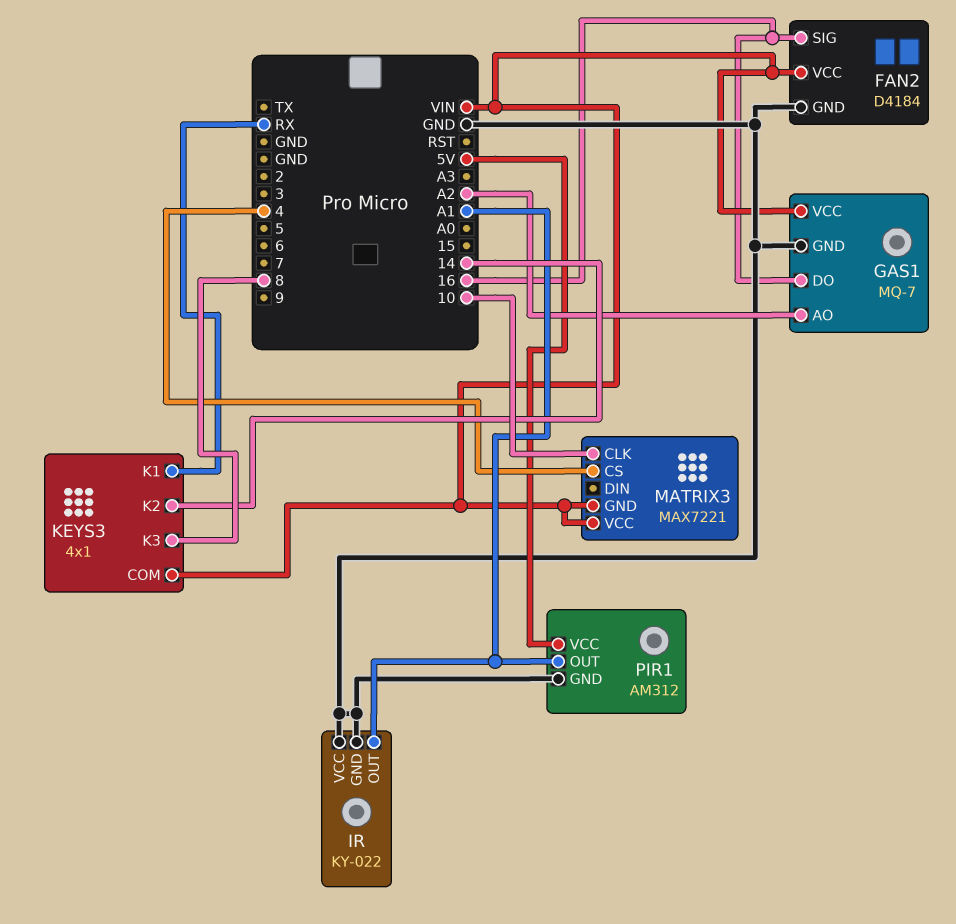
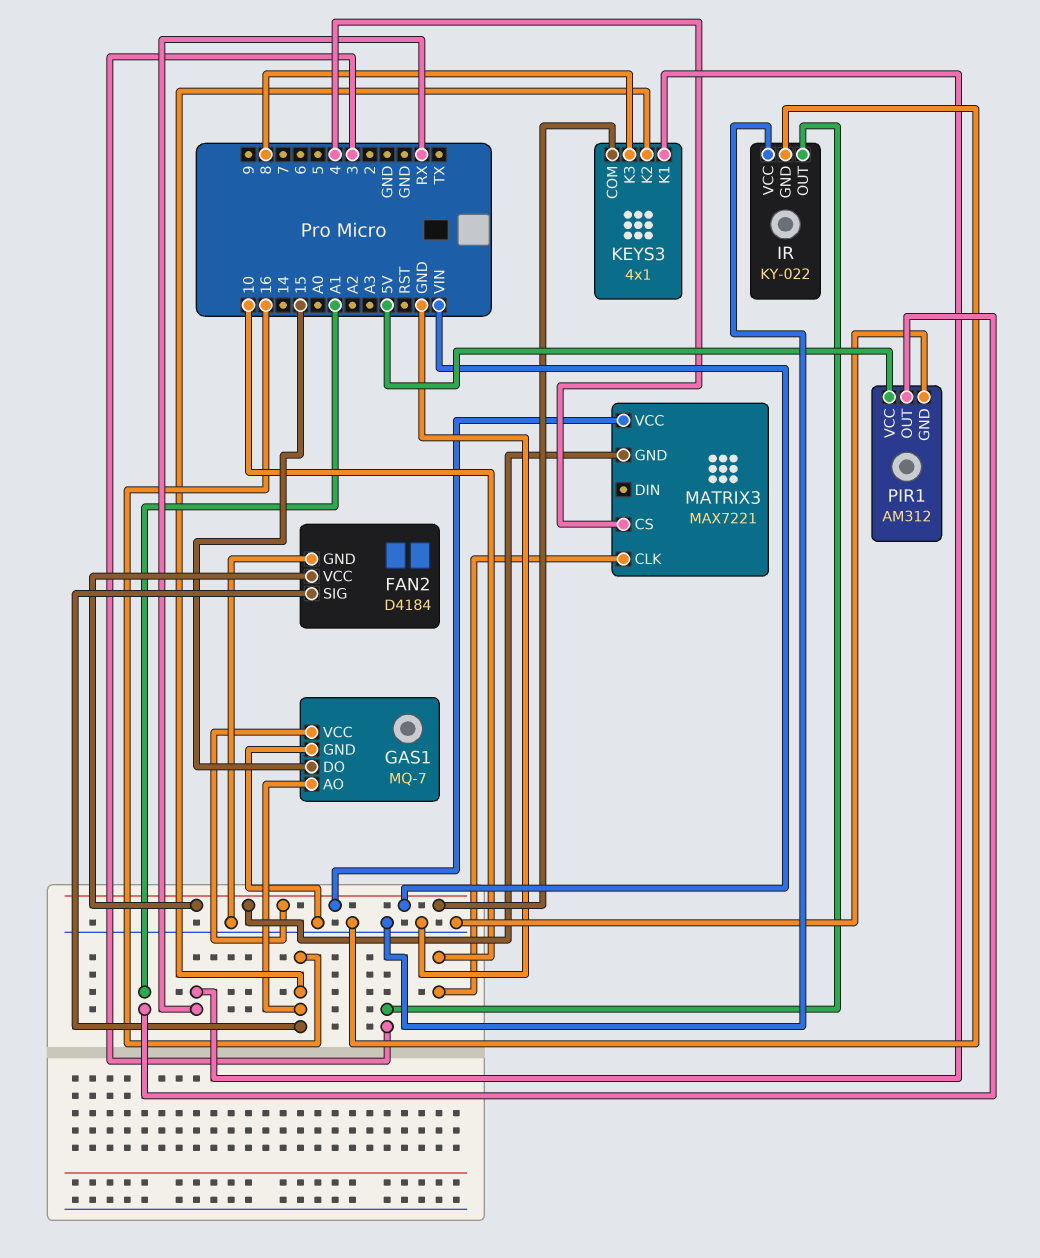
GAS1 pin AO: A2 -> 16
GAS1 pin DO: 16 -> 15
IR pin OUT: A1 -> 3
KEYS3 pin K2: 14 -> 16

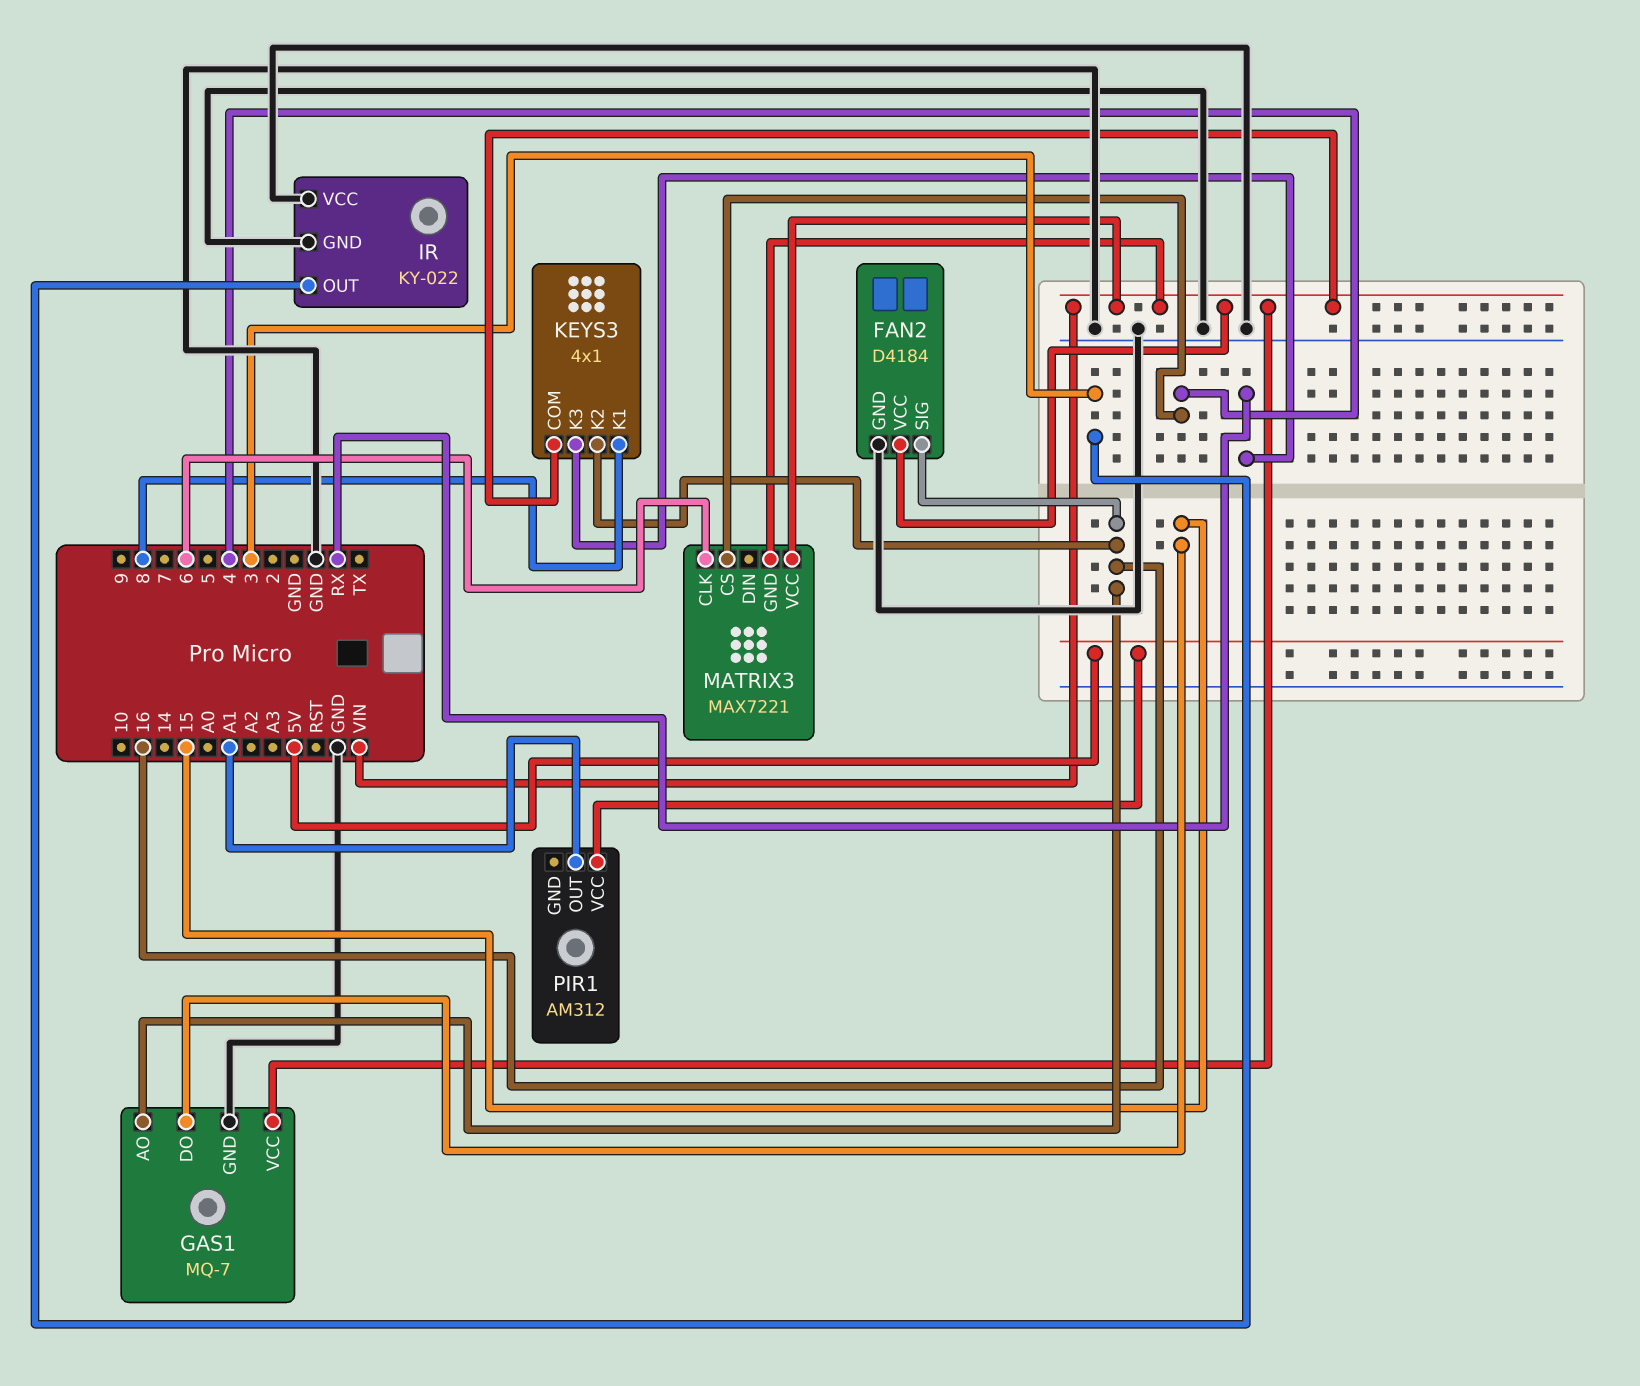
KEYS3 pin K1: RX -> 8
KEYS3 pin K3: 8 -> RX
MATRIX3 pin CLK: 10 -> 6
PIR1 pin GND: GND -> none

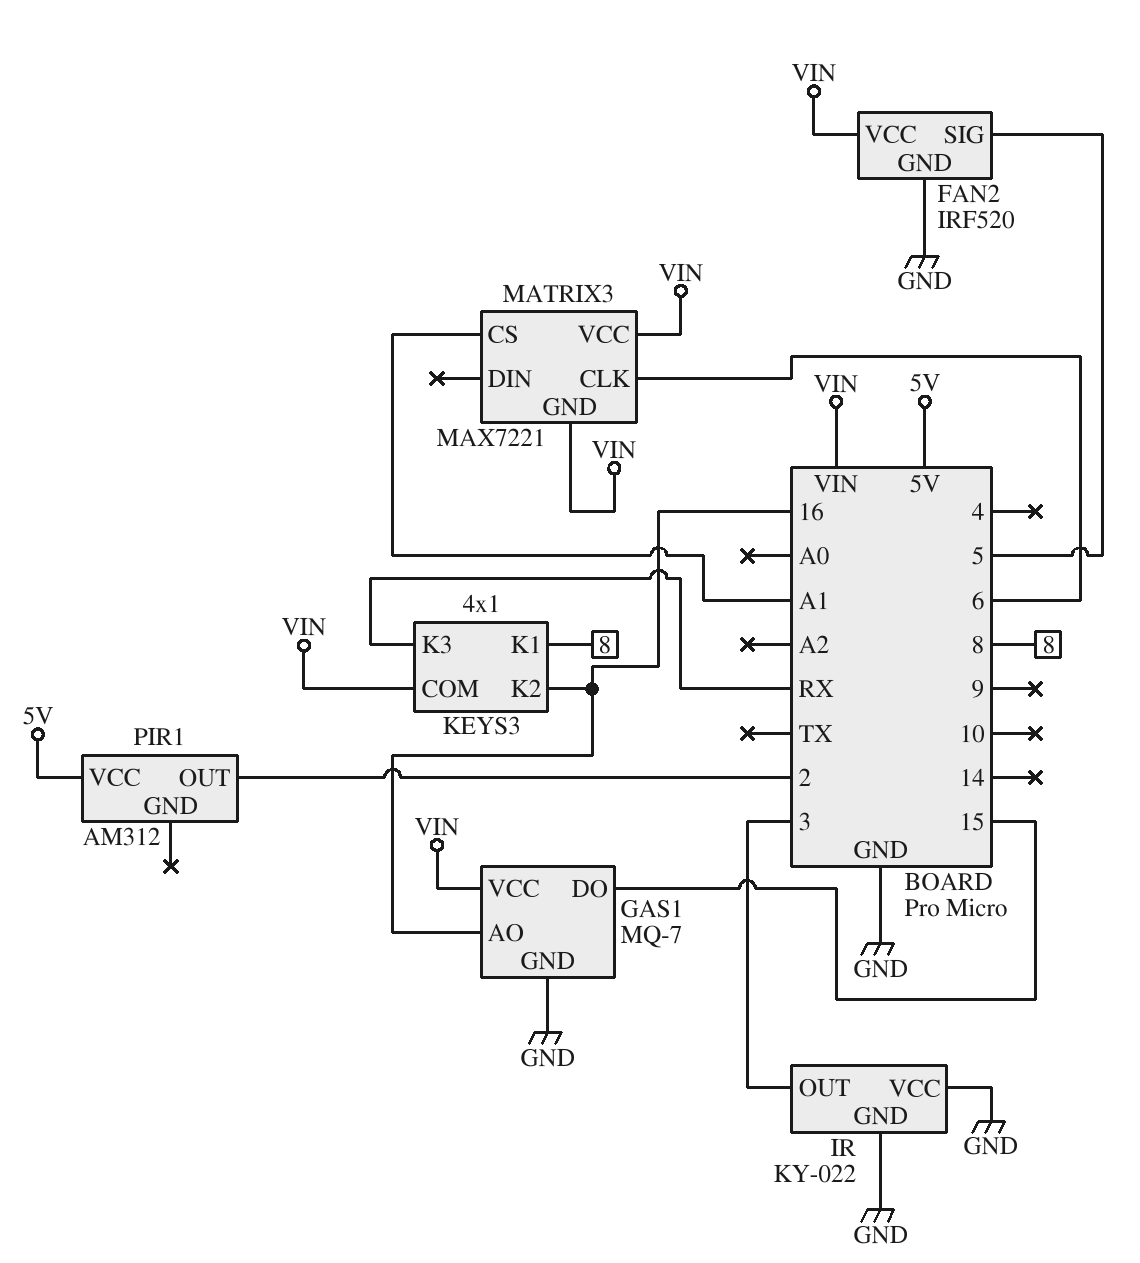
FAN2: D4184 -> IRF520
FAN2 pin SIG: 16 -> 5
MATRIX3 pin CS: 4 -> A1
PIR1 pin OUT: A1 -> 2

